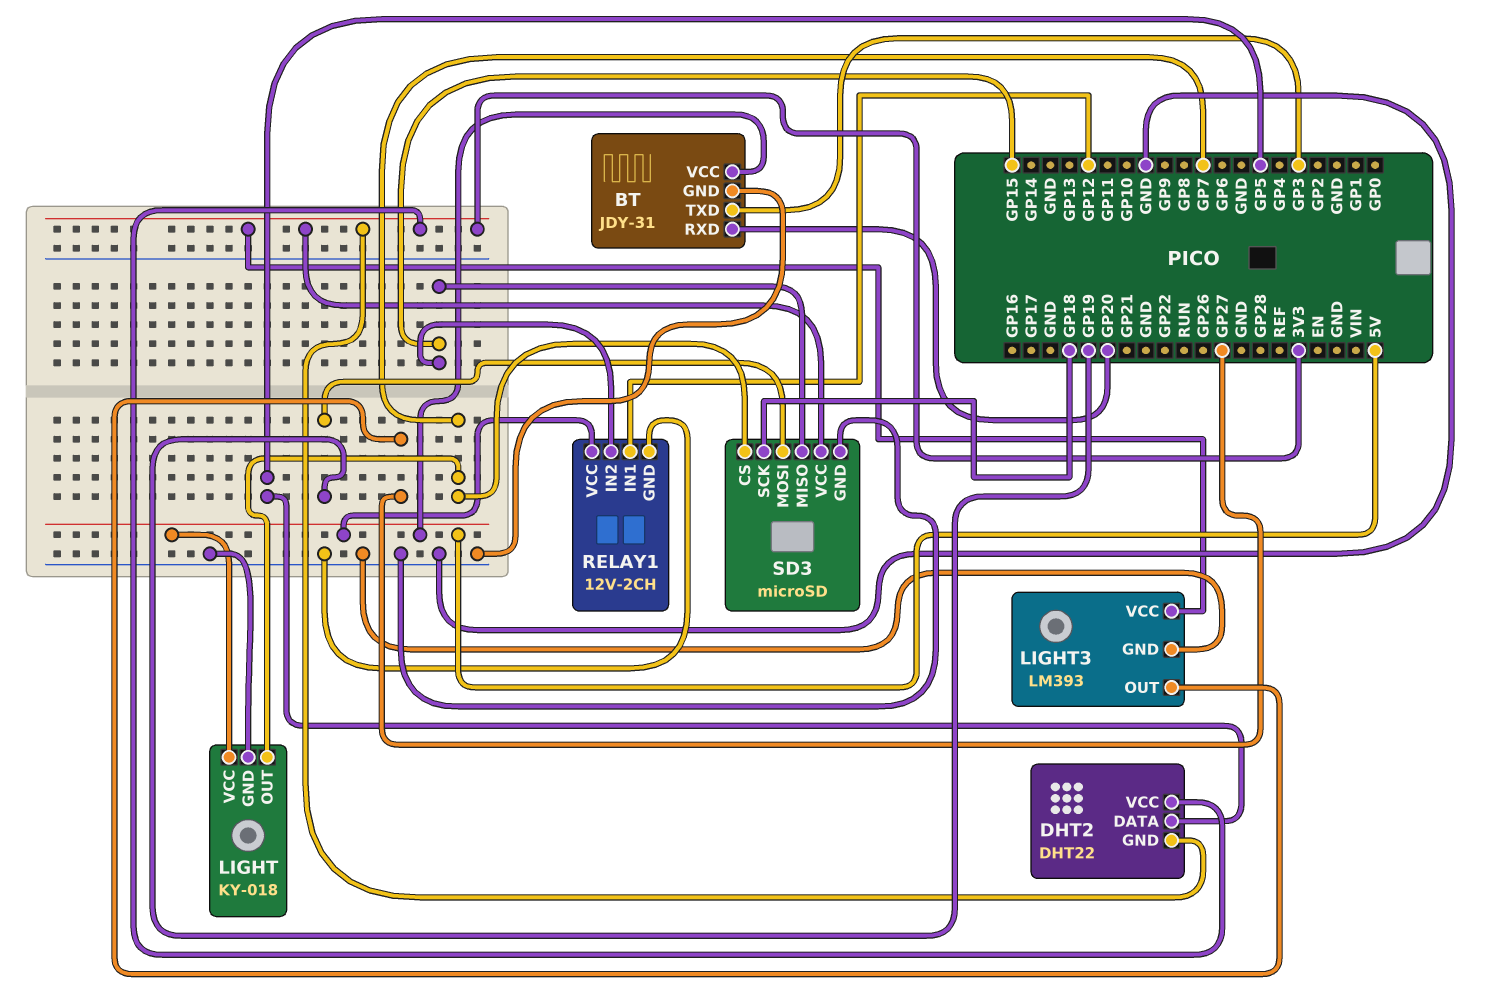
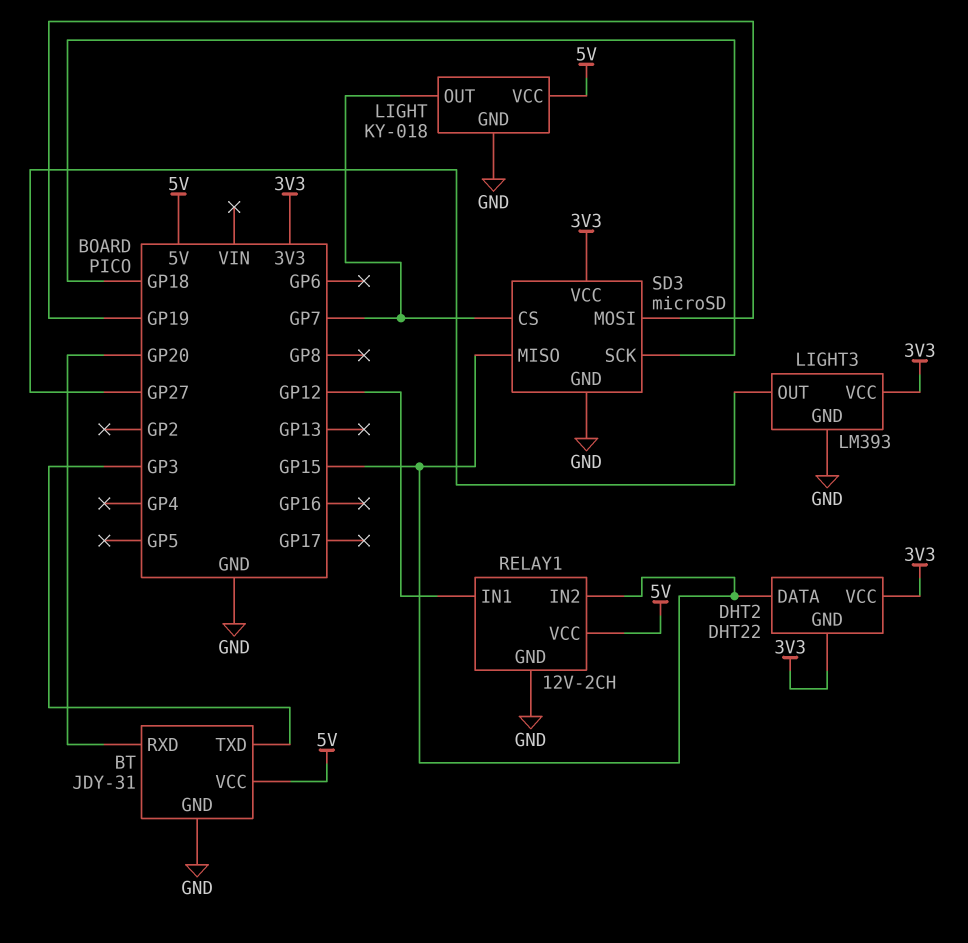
DHT2 pin DATA: GP5 -> GP15

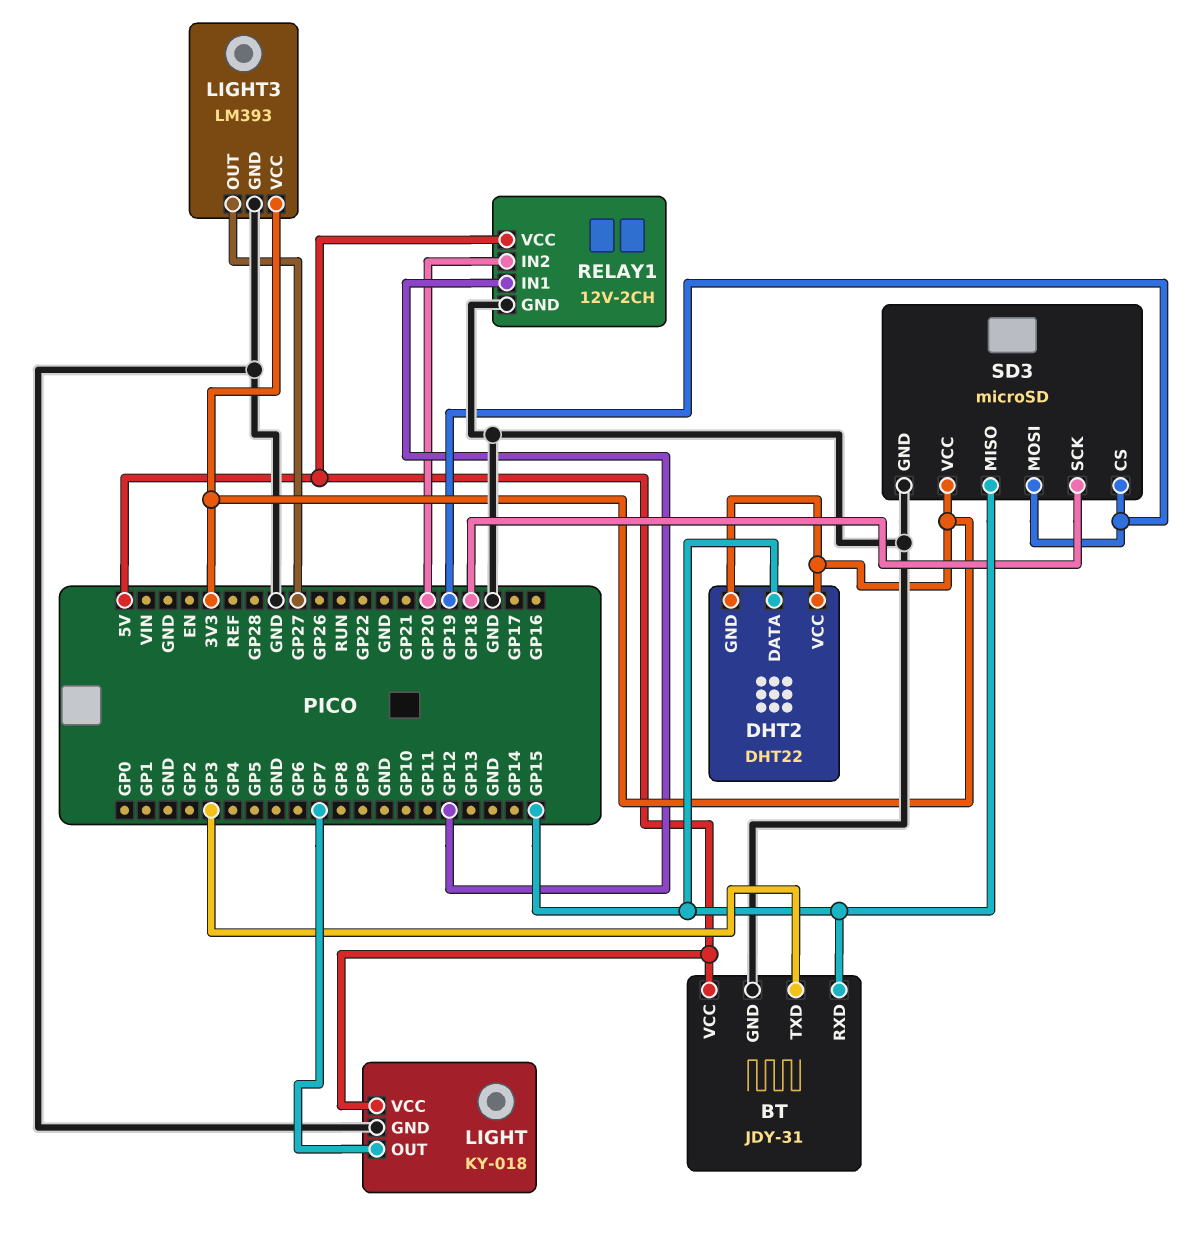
BT pin RXD: GP20 -> GP15
RELAY1 pin IN2: GP15 -> GP20
SD3 pin CS: GP7 -> GP19

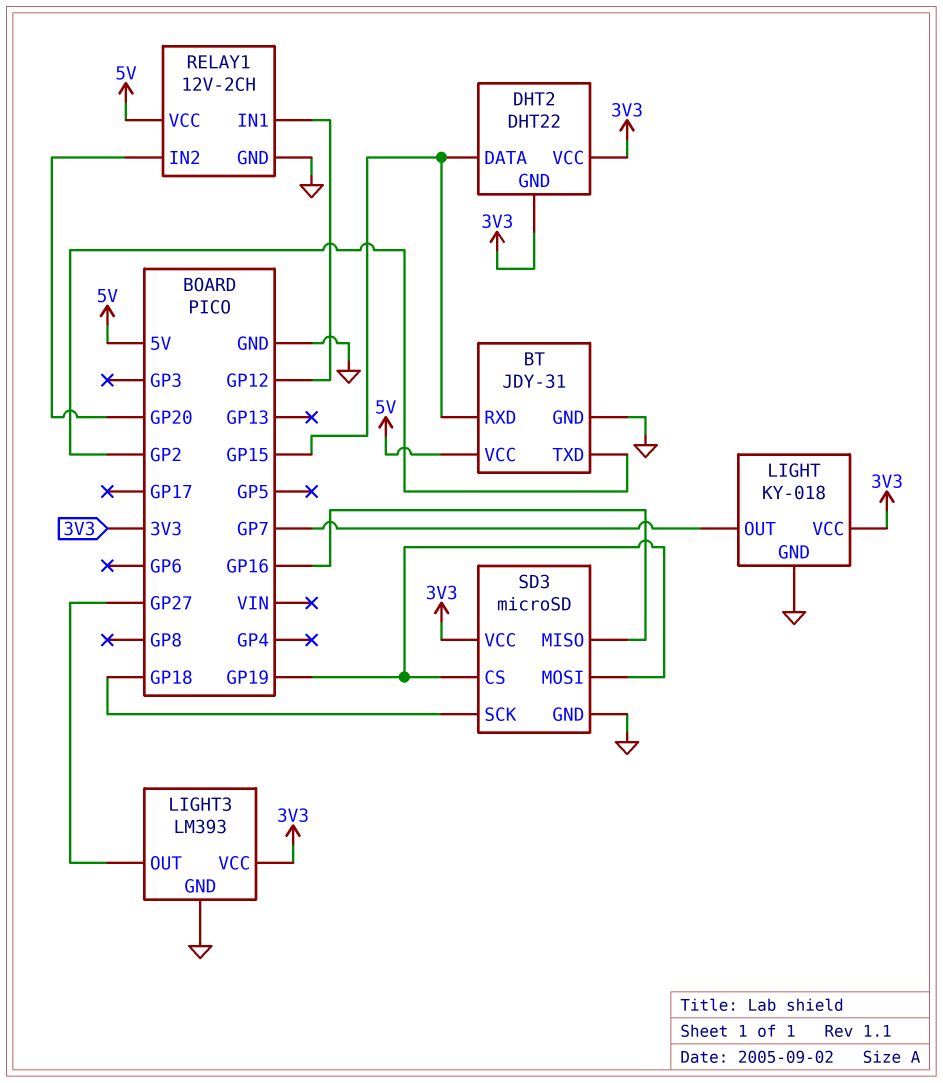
BT pin TXD: GP3 -> GP2
LIGHT pin VCC: 5V -> 3V3
SD3 pin MISO: GP15 -> GP16

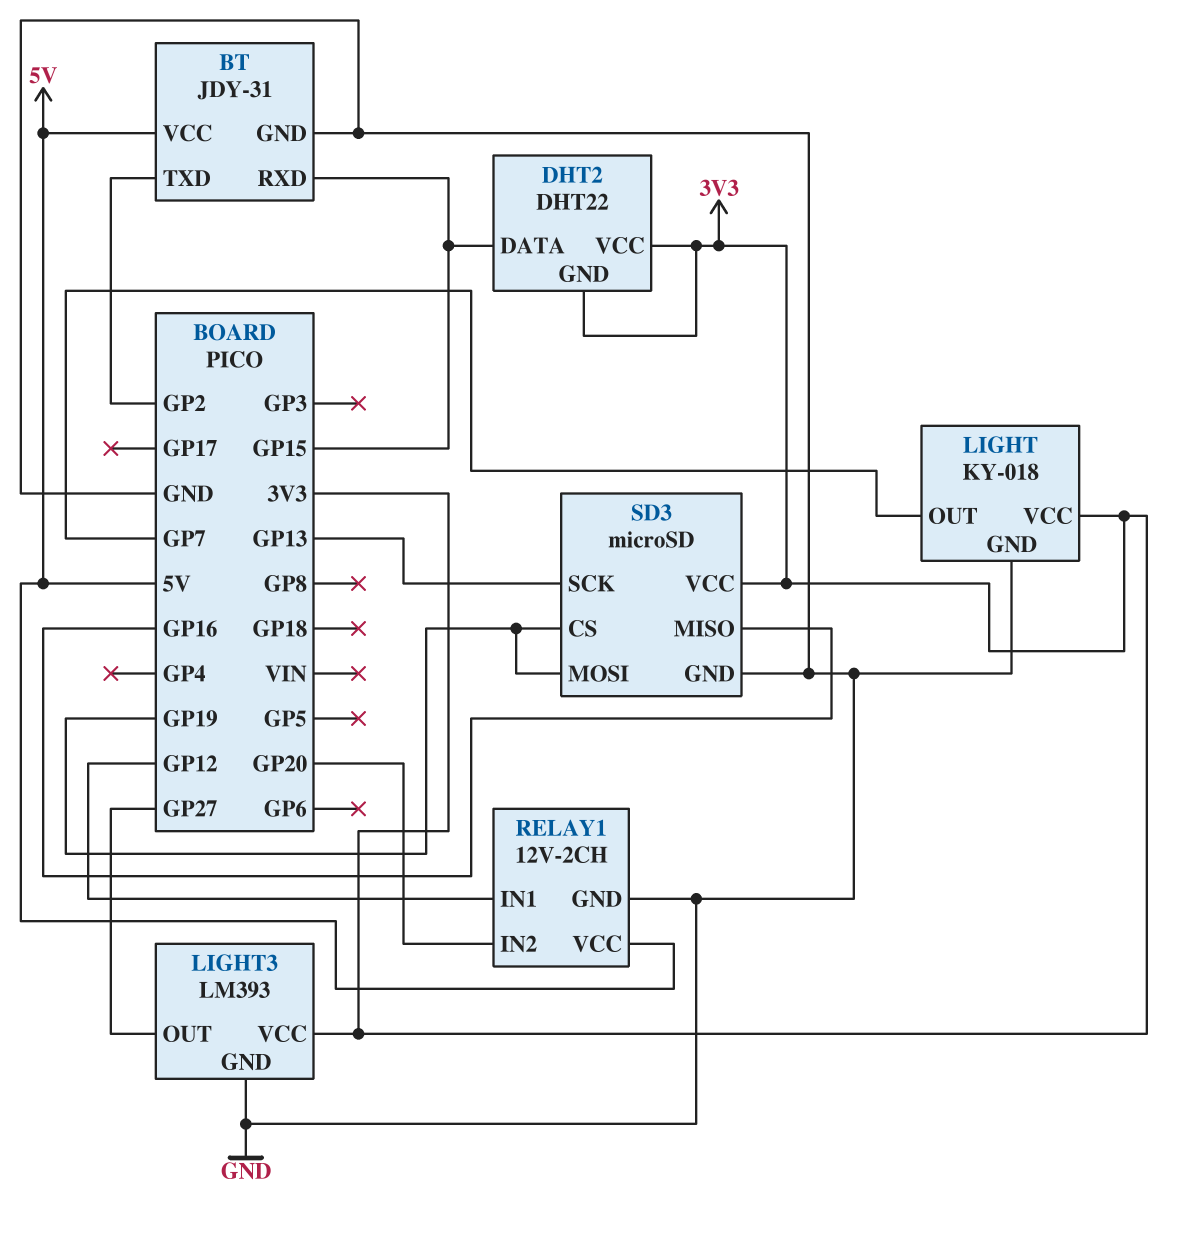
SD3 pin SCK: GP18 -> GP13

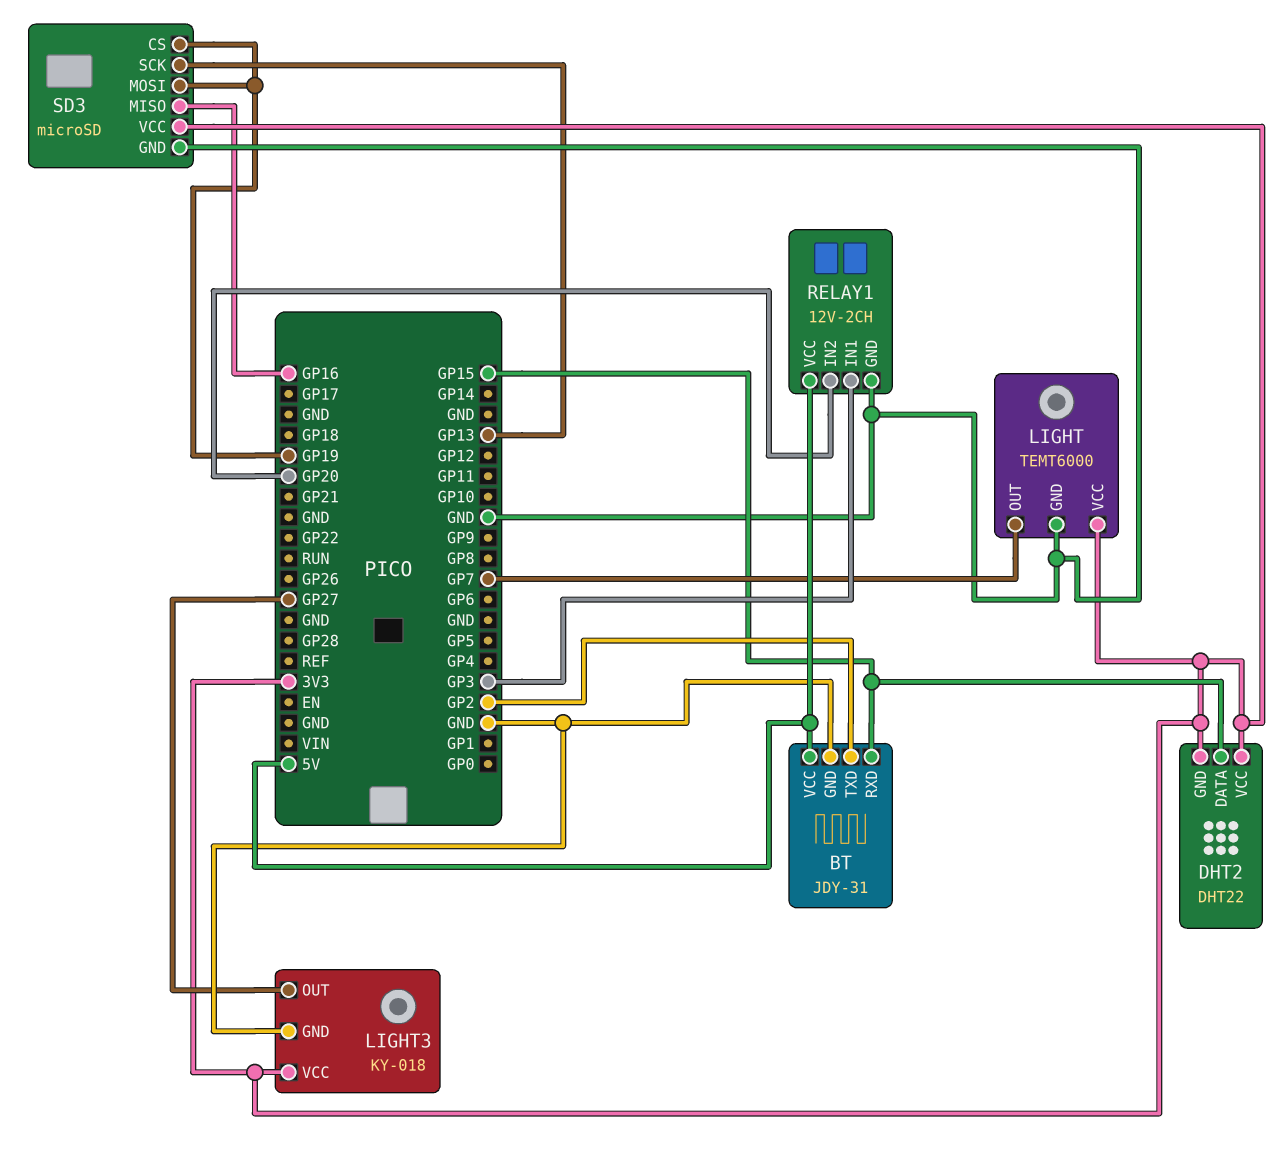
LIGHT: KY-018 -> TEMT6000
LIGHT3: LM393 -> KY-018
RELAY1 pin IN1: GP12 -> GP3

